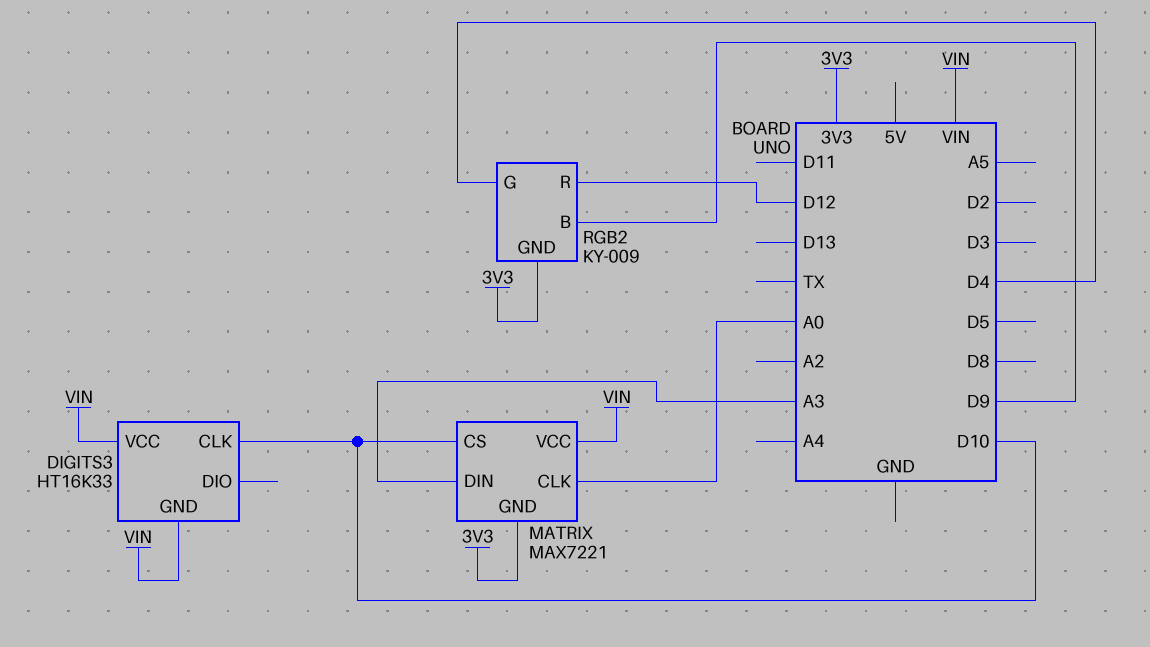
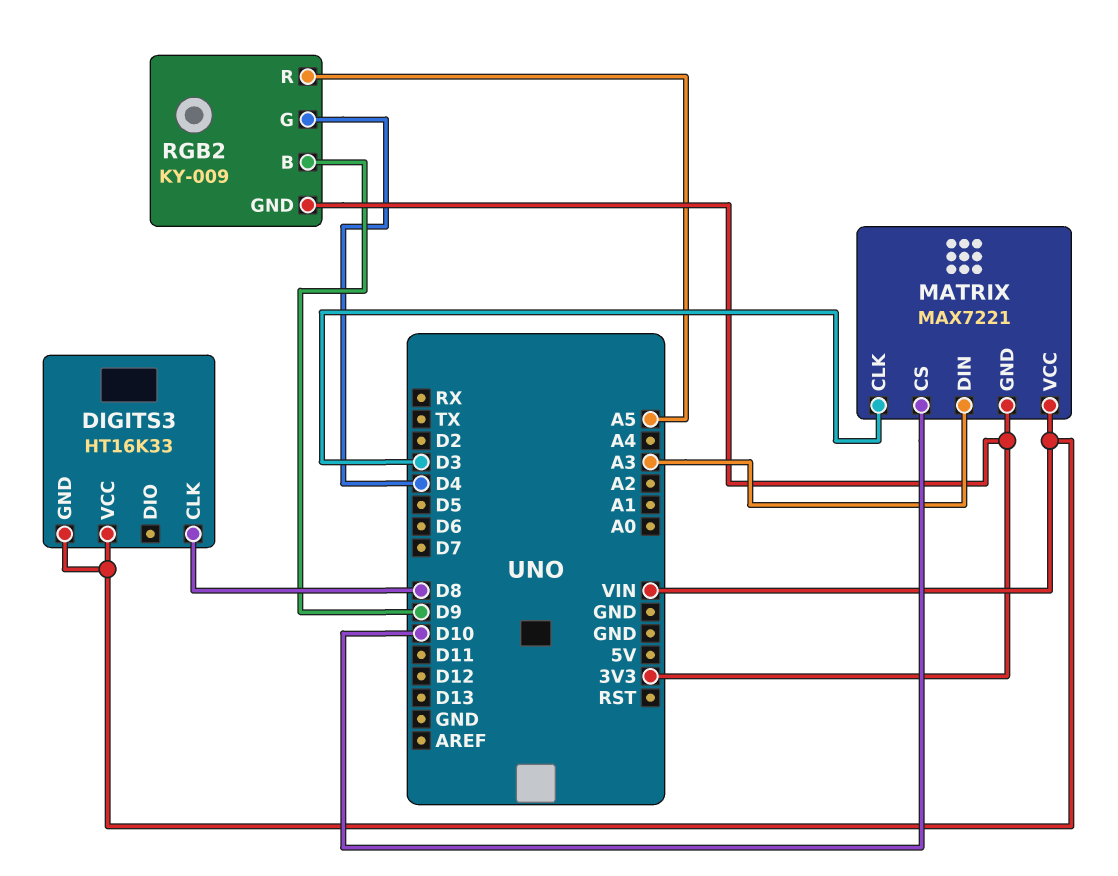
DIGITS3 pin CLK: D10 -> D8
MATRIX pin CLK: A0 -> D3
RGB2 pin R: D12 -> A5

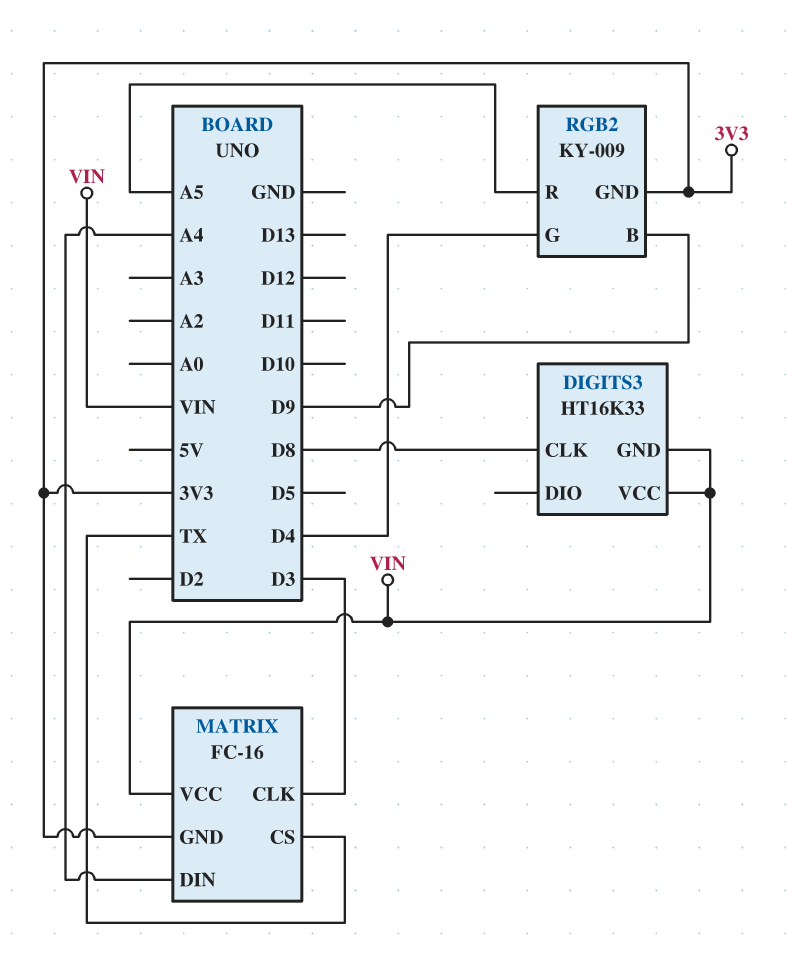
MATRIX: MAX7221 -> FC-16
MATRIX pin CS: D10 -> TX
MATRIX pin DIN: A3 -> A4

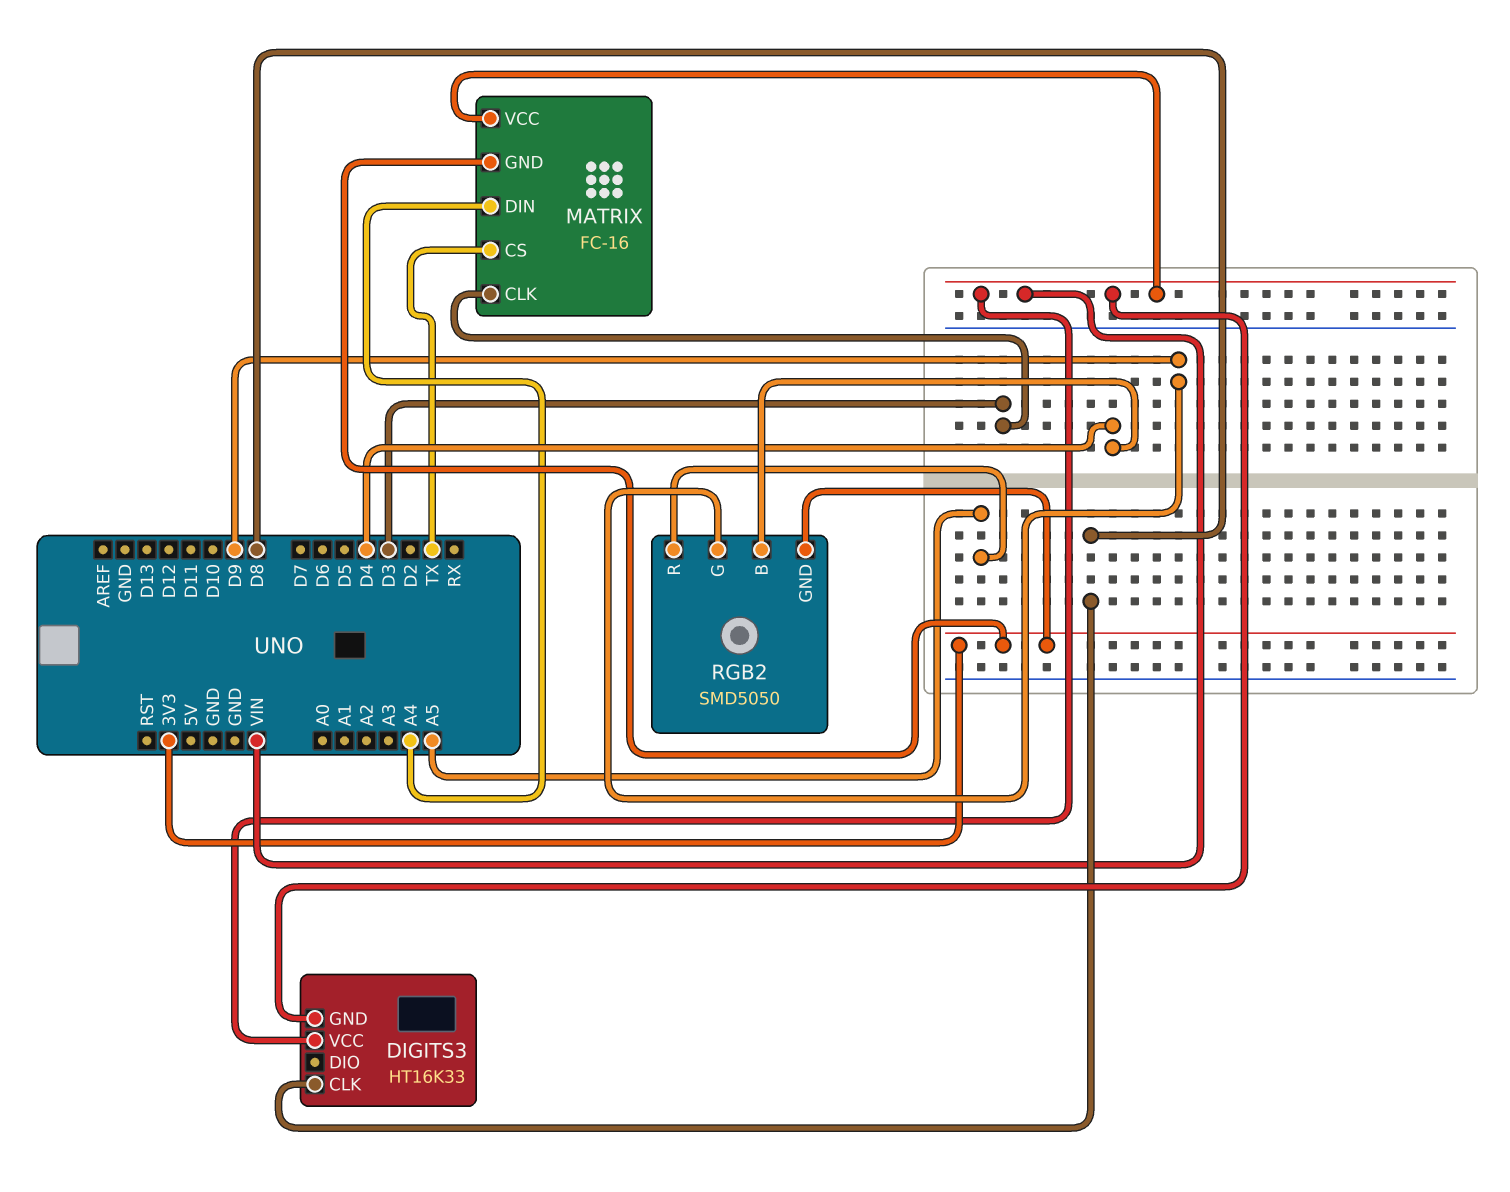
RGB2: KY-009 -> SMD5050
RGB2 pin B: D9 -> D4
RGB2 pin G: D4 -> D9

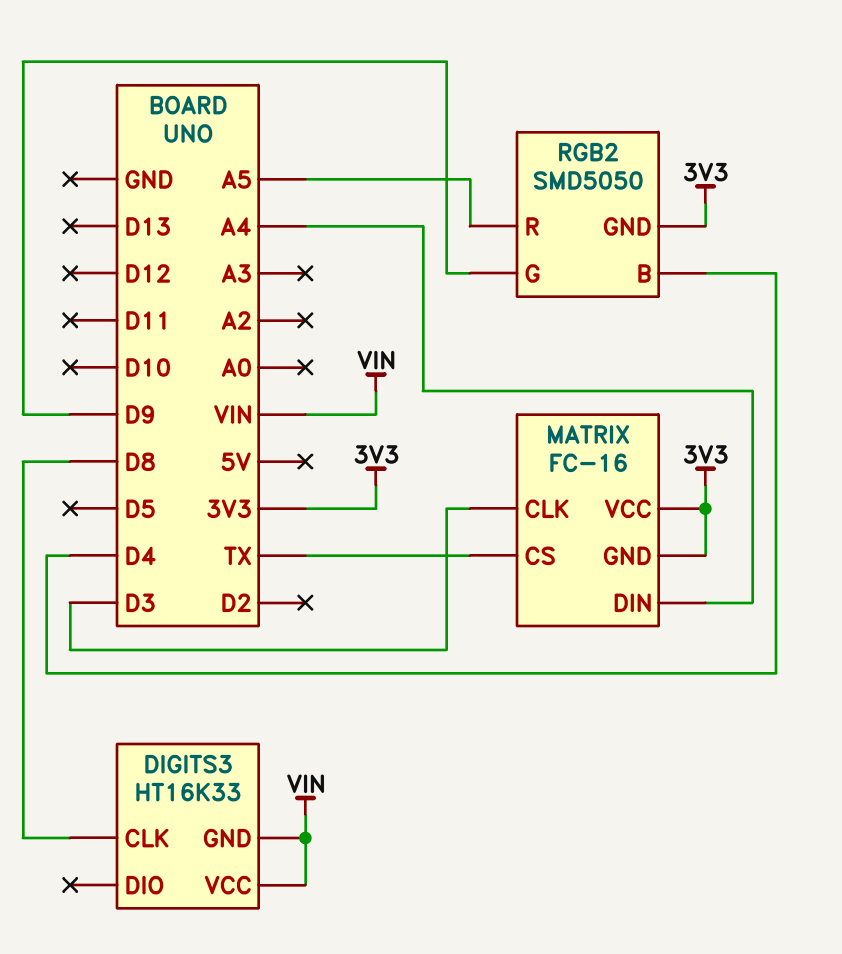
MATRIX pin VCC: VIN -> 3V3

